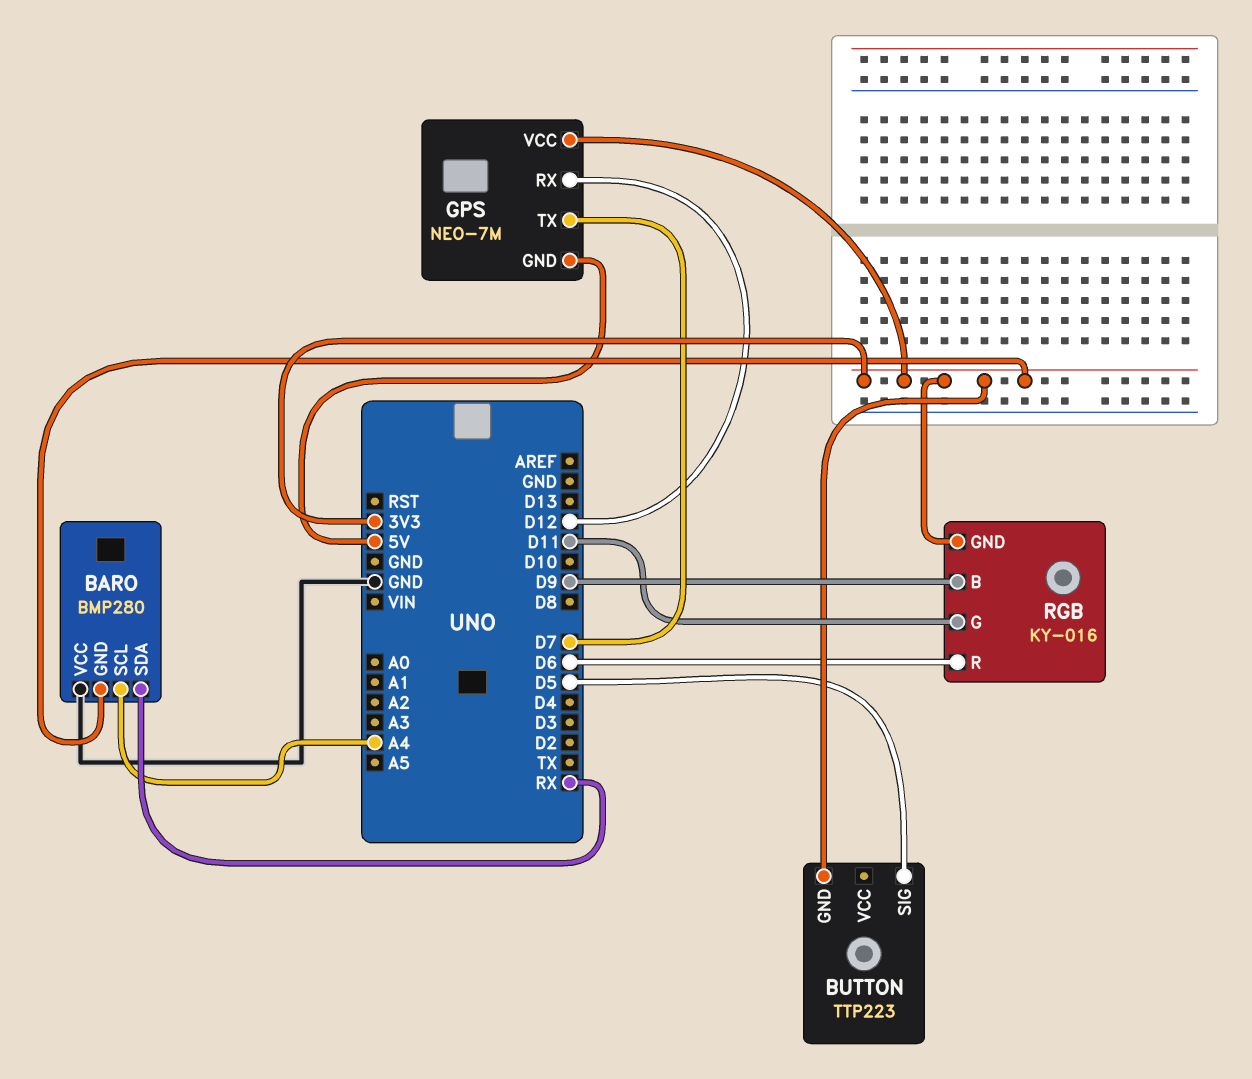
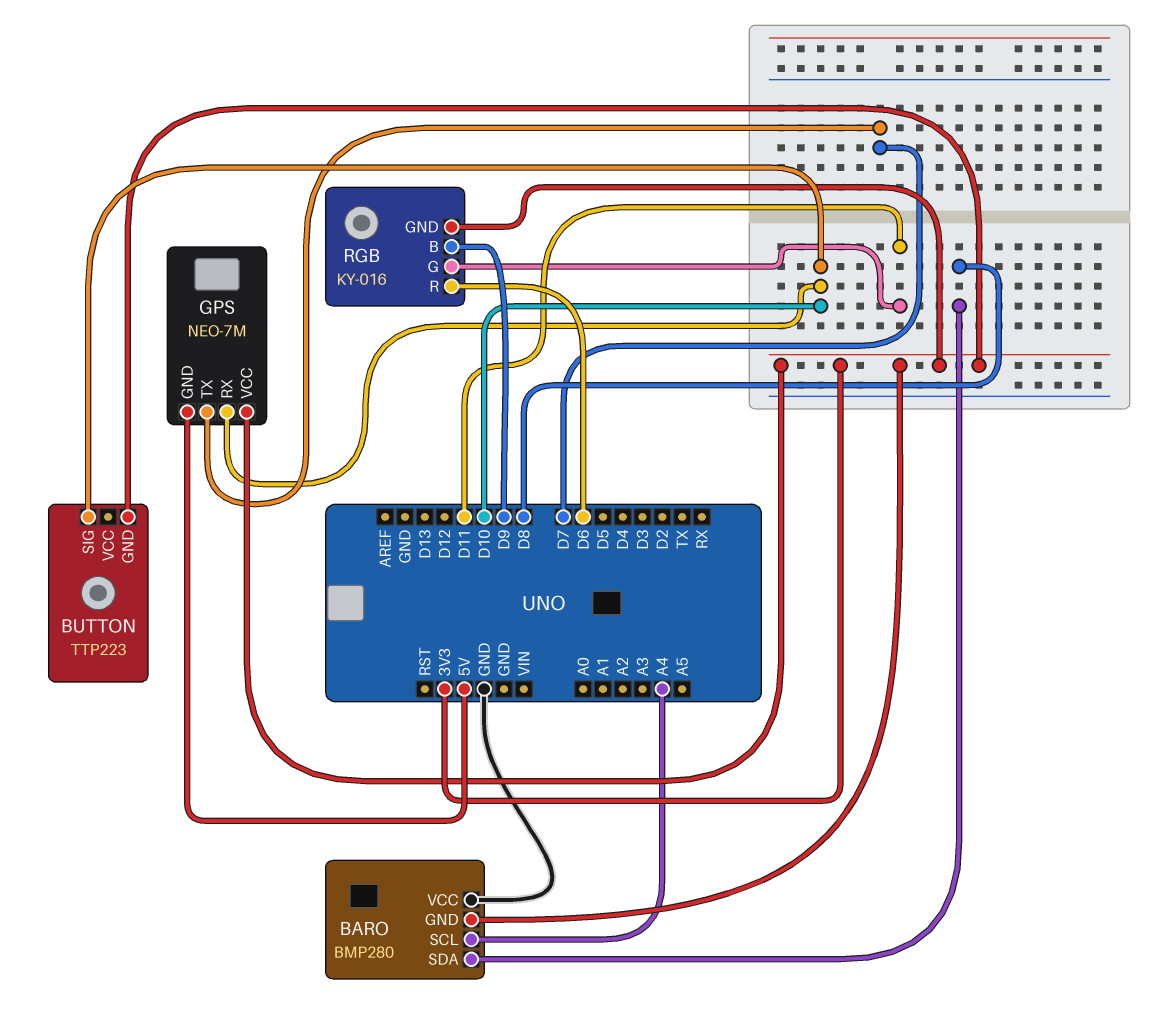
BARO pin SDA: RX -> D8
BUTTON pin SIG: D5 -> D10
GPS pin RX: D12 -> D10

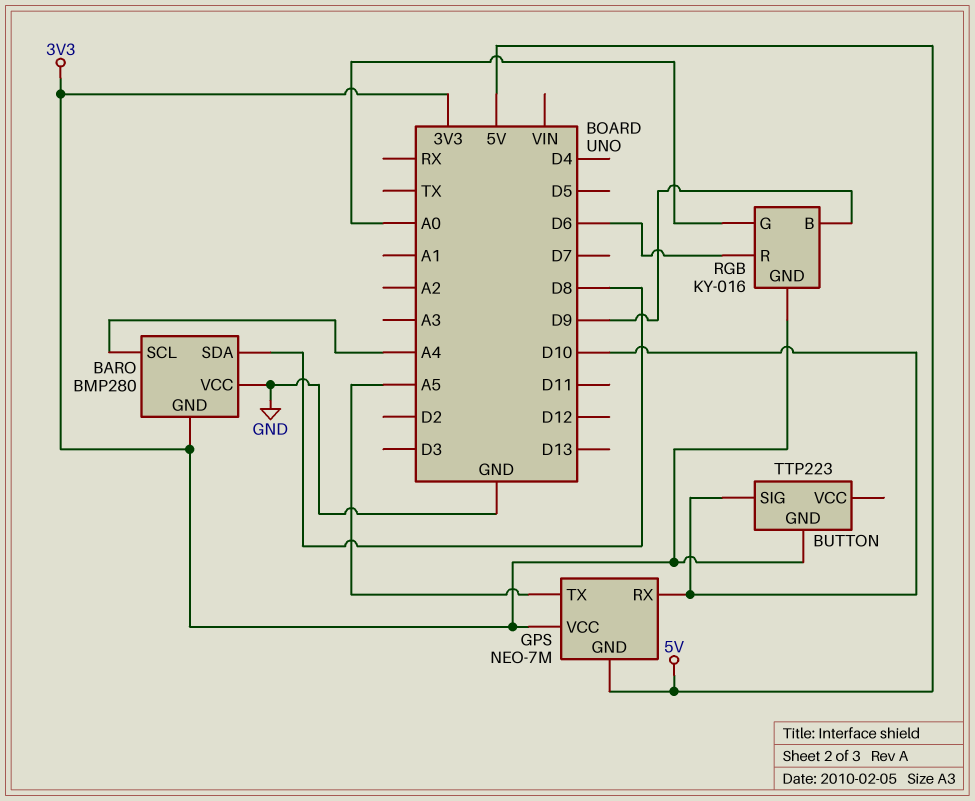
GPS pin TX: D7 -> A5
RGB pin G: D11 -> A0

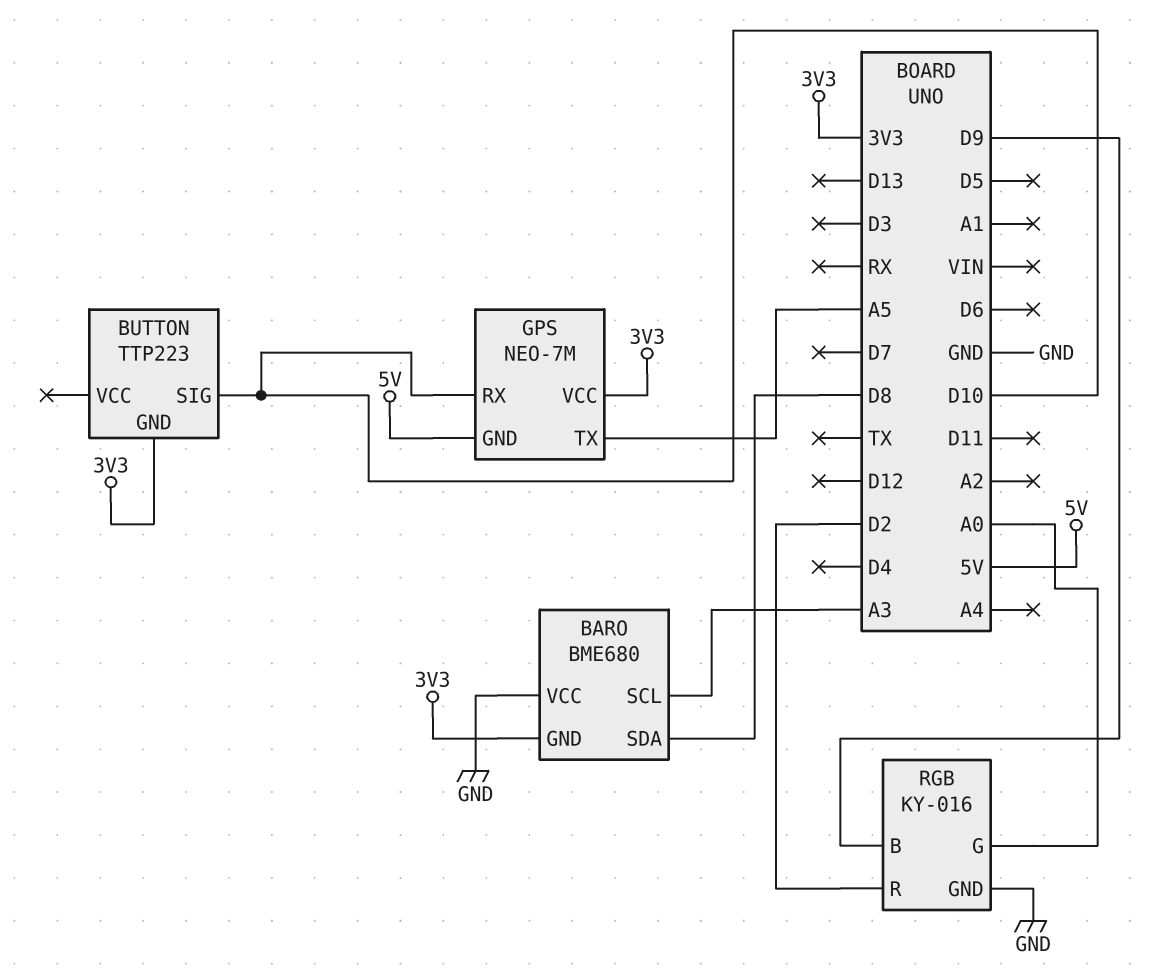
BARO: BMP280 -> BME680
BARO pin SCL: A4 -> A3
RGB pin GND: 3V3 -> GND
RGB pin R: D6 -> D2

